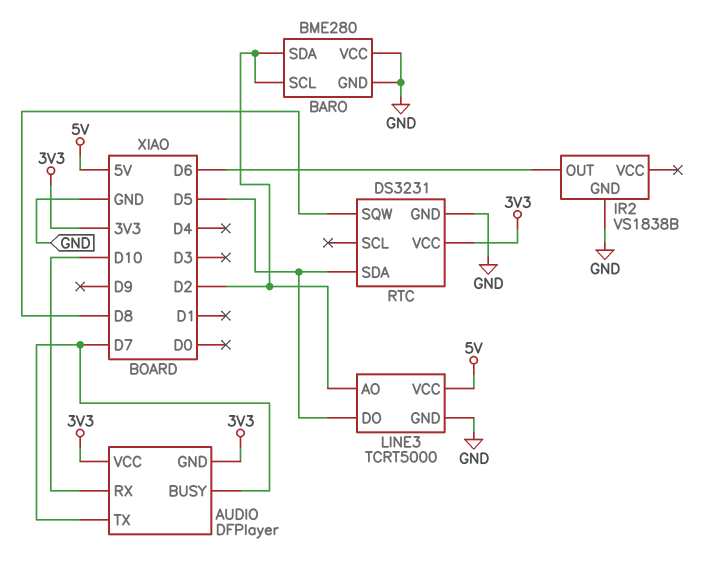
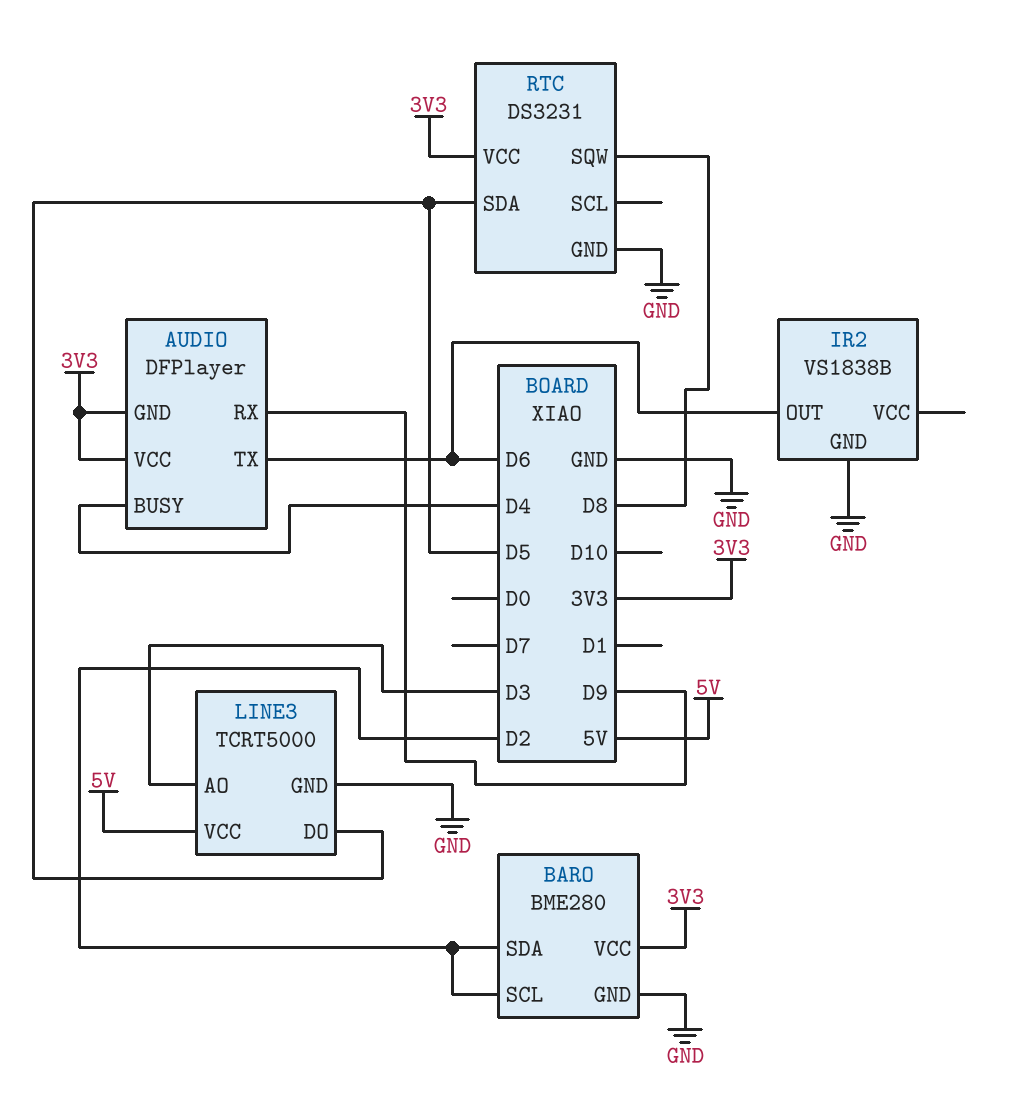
AUDIO pin BUSY: D7 -> D4
AUDIO pin RX: D10 -> D9
AUDIO pin TX: D7 -> D6
BARO pin VCC: GND -> 3V3
LINE3 pin AO: D2 -> D3

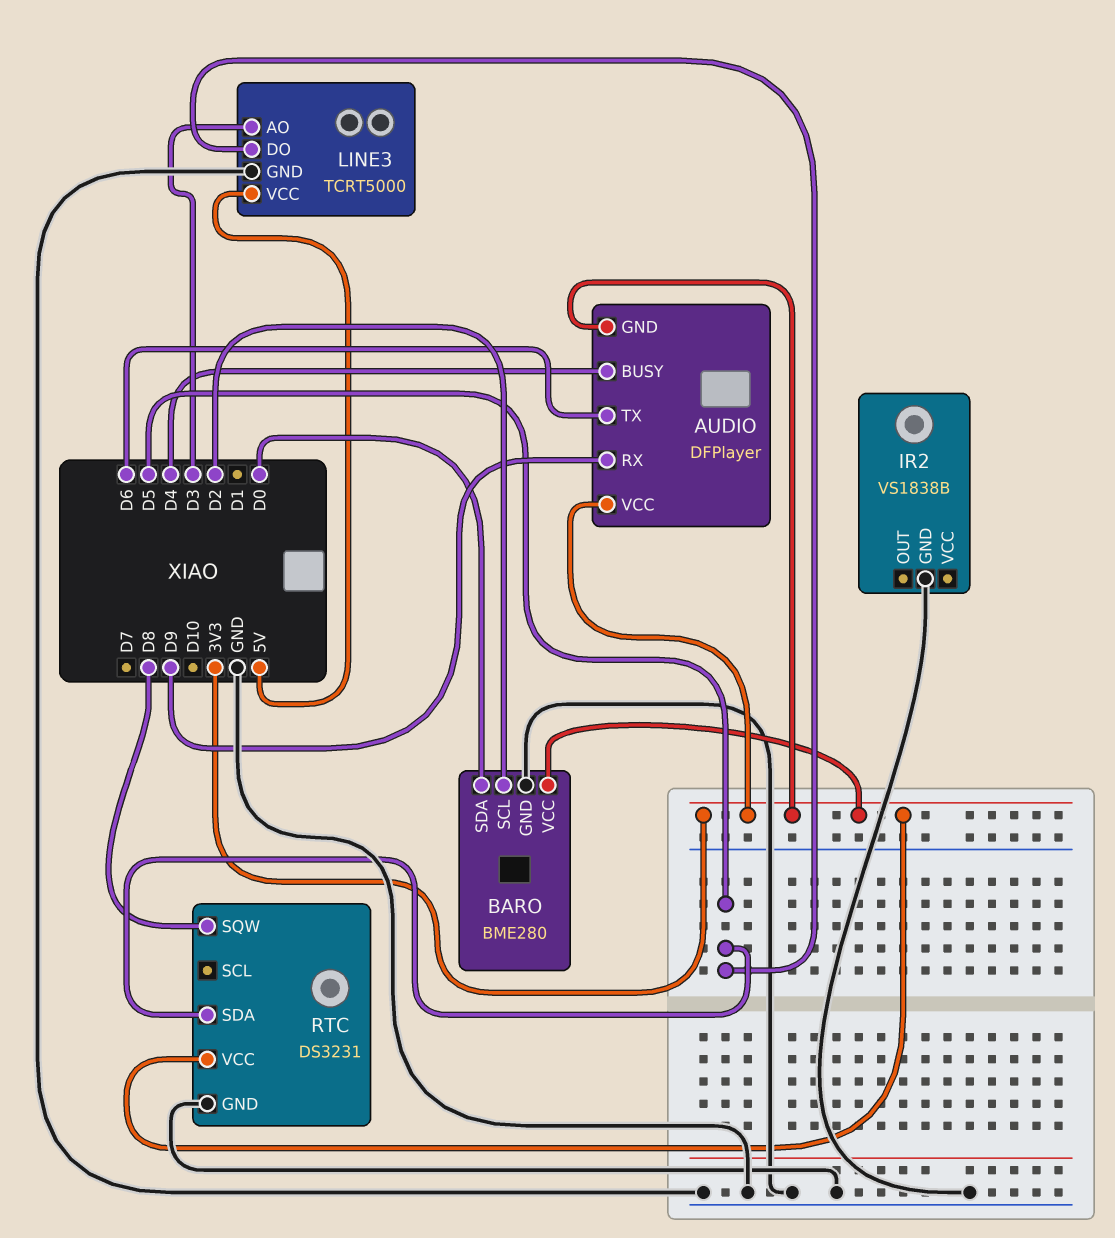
BARO pin SDA: D2 -> D0
IR2 pin OUT: D6 -> none

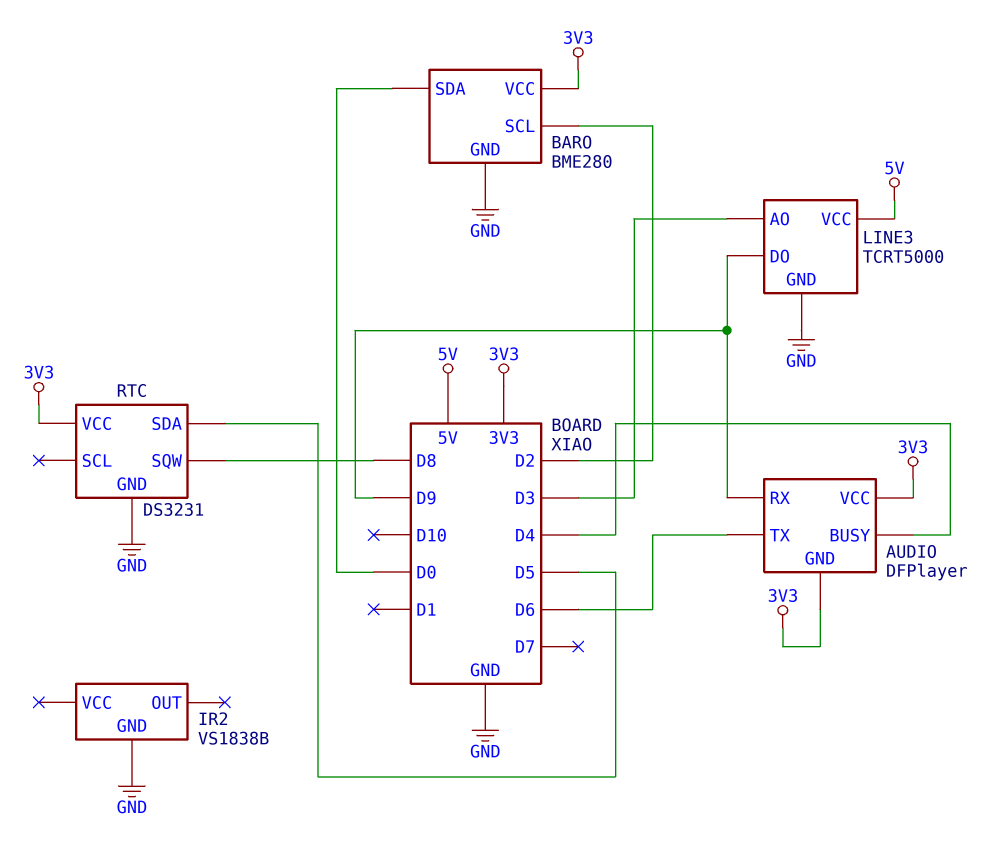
LINE3 pin DO: D5 -> D9

